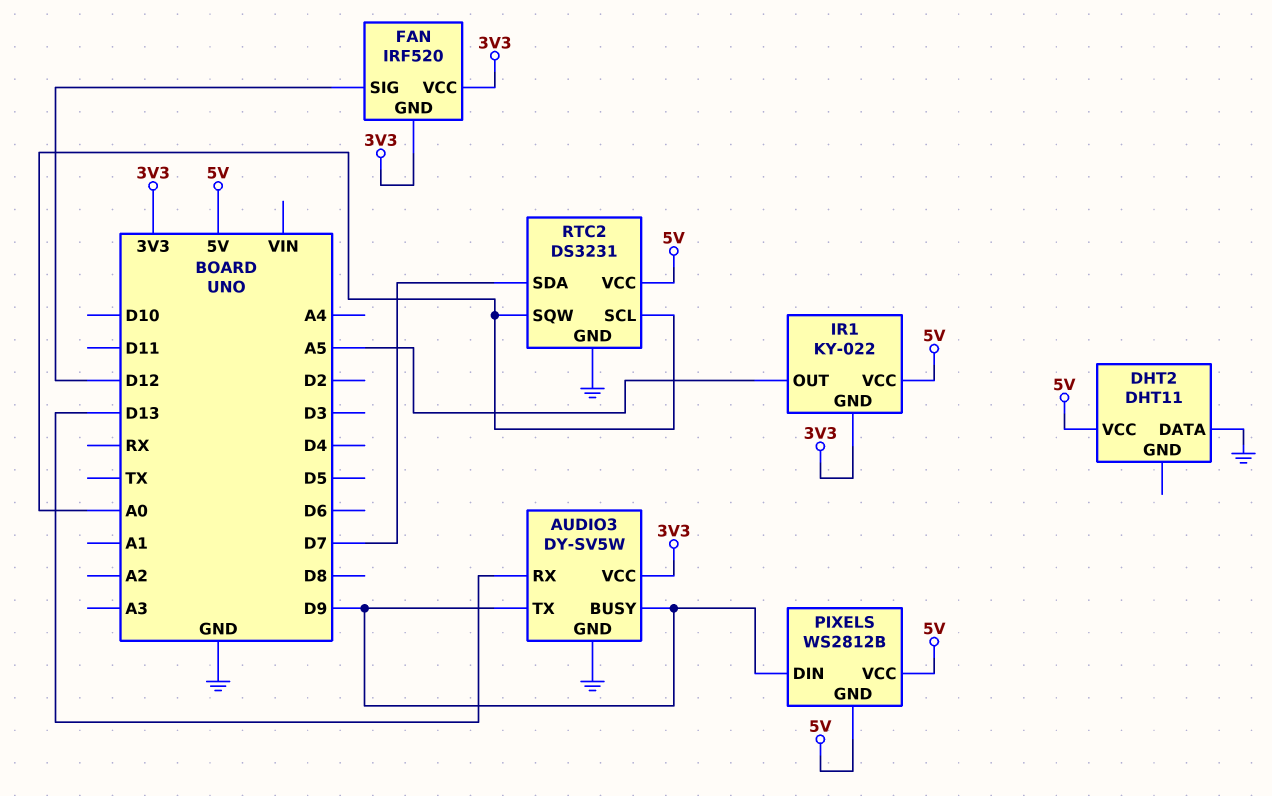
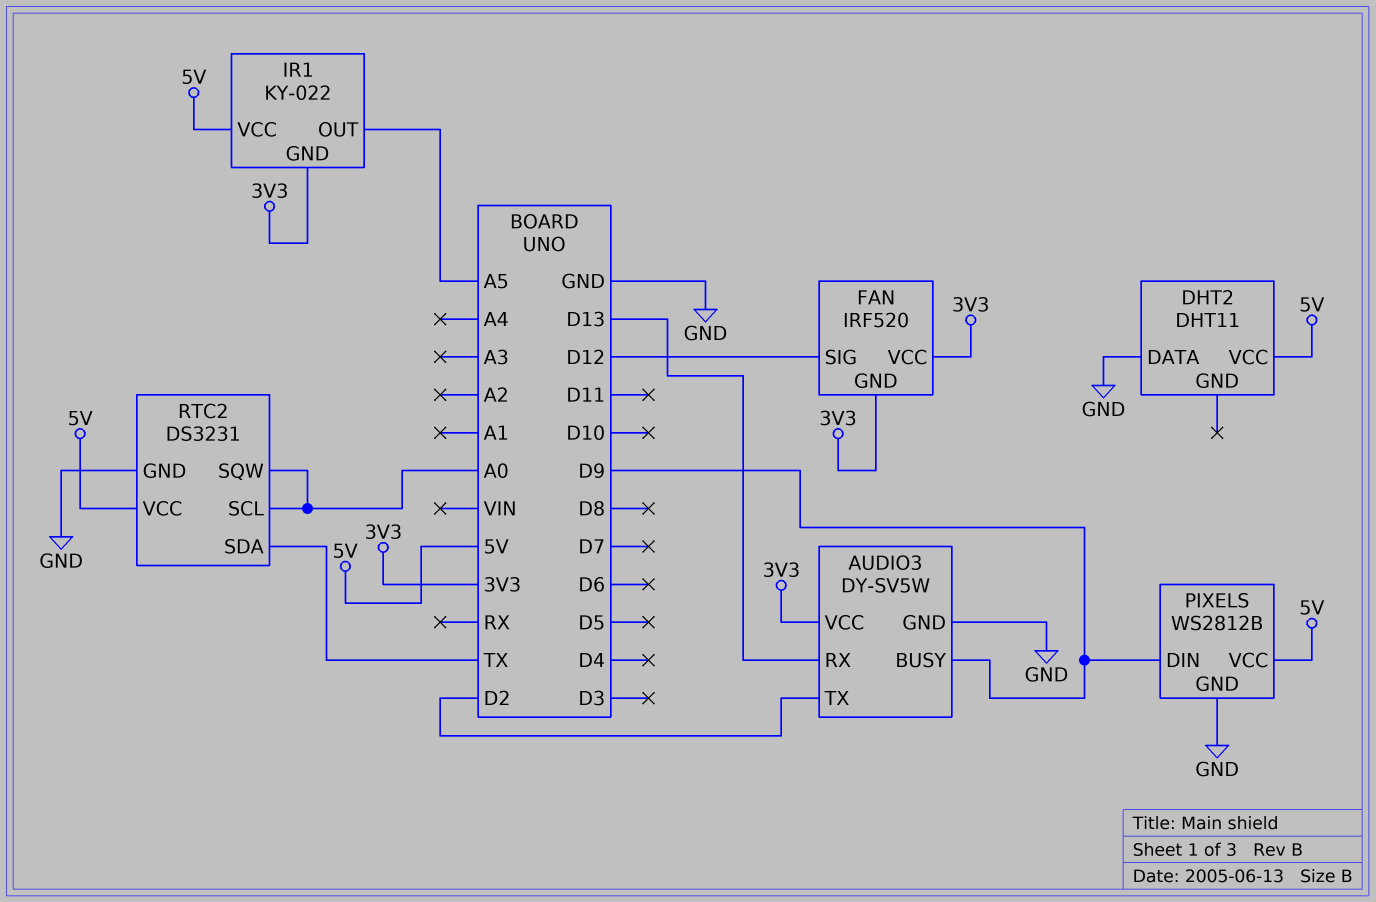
AUDIO3 pin TX: D9 -> D2
PIXELS pin GND: 5V -> GND
RTC2 pin SDA: D7 -> TX

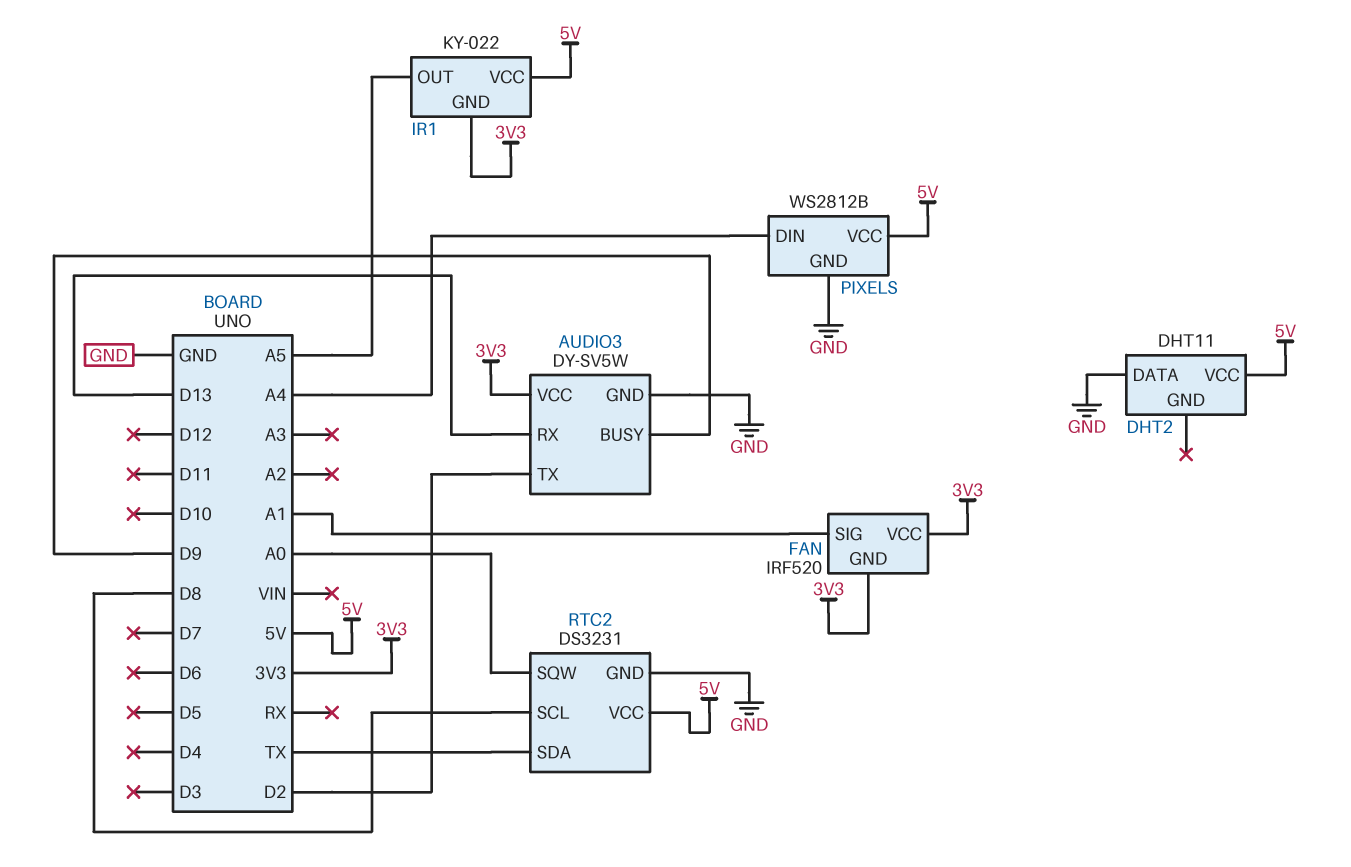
FAN pin SIG: D12 -> A1
PIXELS pin DIN: D9 -> A4
RTC2 pin SCL: A0 -> D8

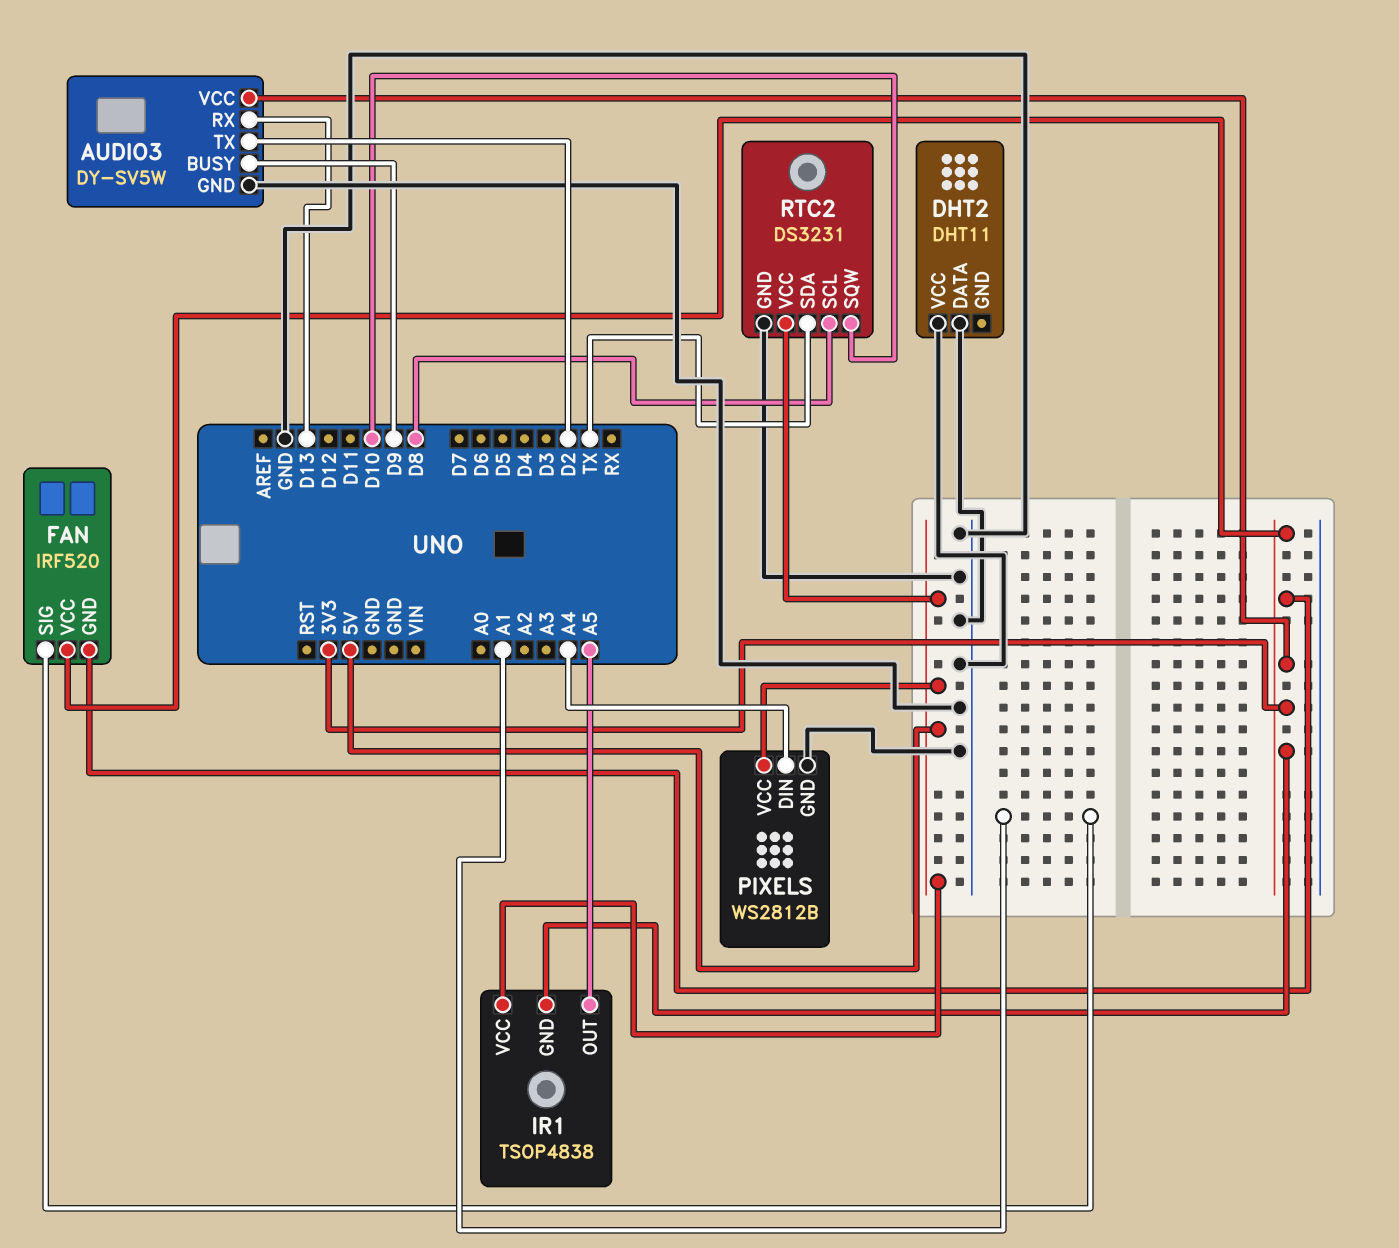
DHT2 pin VCC: 5V -> GND
IR1: KY-022 -> TSOP4838
RTC2 pin SQW: A0 -> D10

